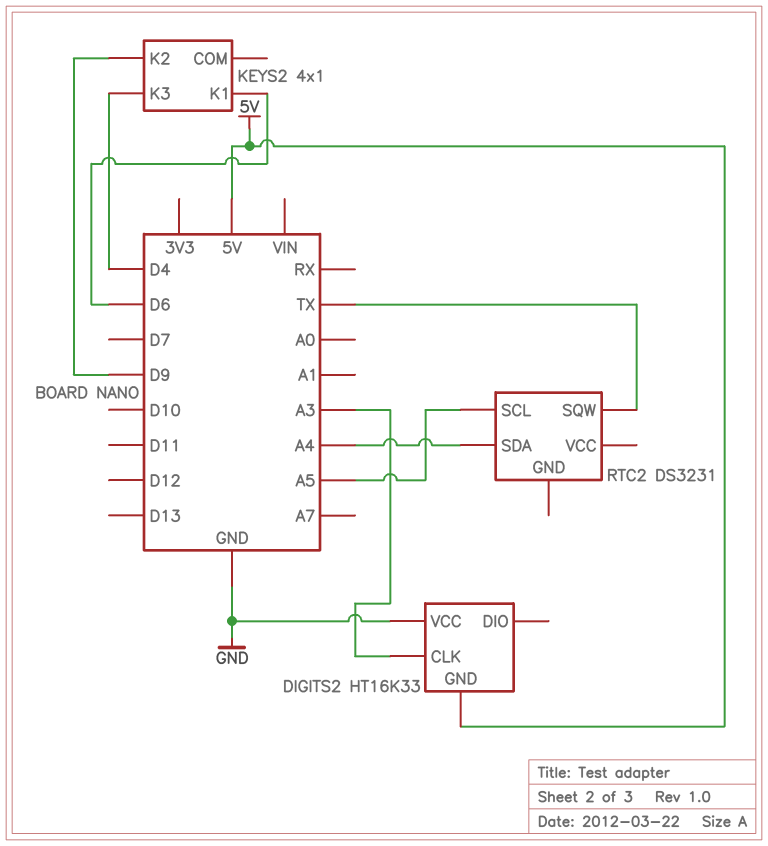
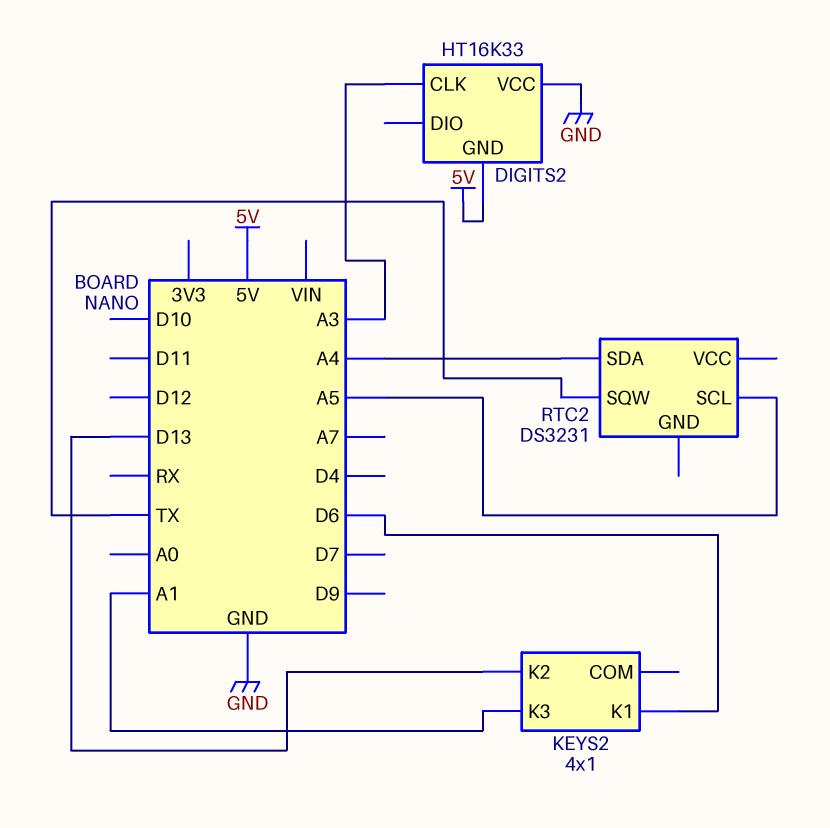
KEYS2 pin K2: D9 -> D13
KEYS2 pin K3: D4 -> A1

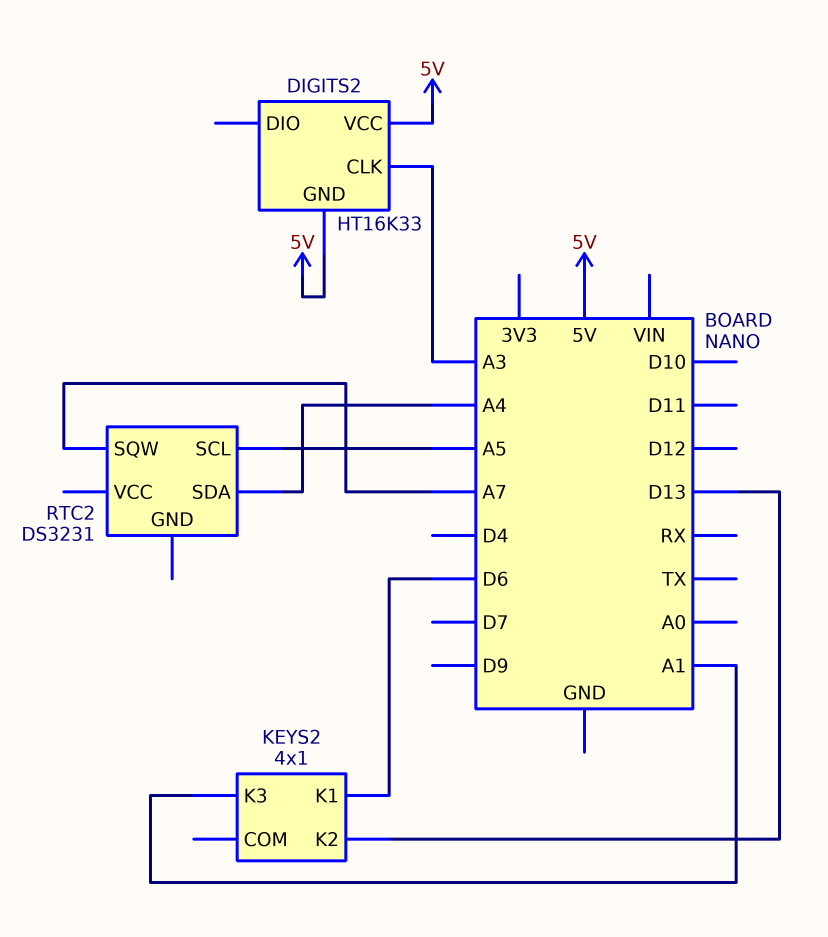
DIGITS2 pin VCC: GND -> 5V
RTC2 pin SQW: TX -> A7

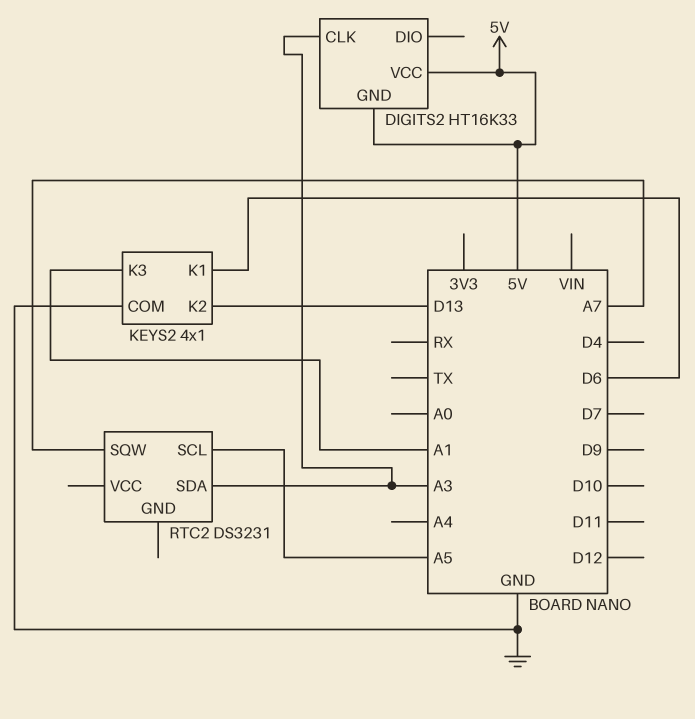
KEYS2 pin COM: none -> GND
RTC2 pin SDA: A4 -> A3

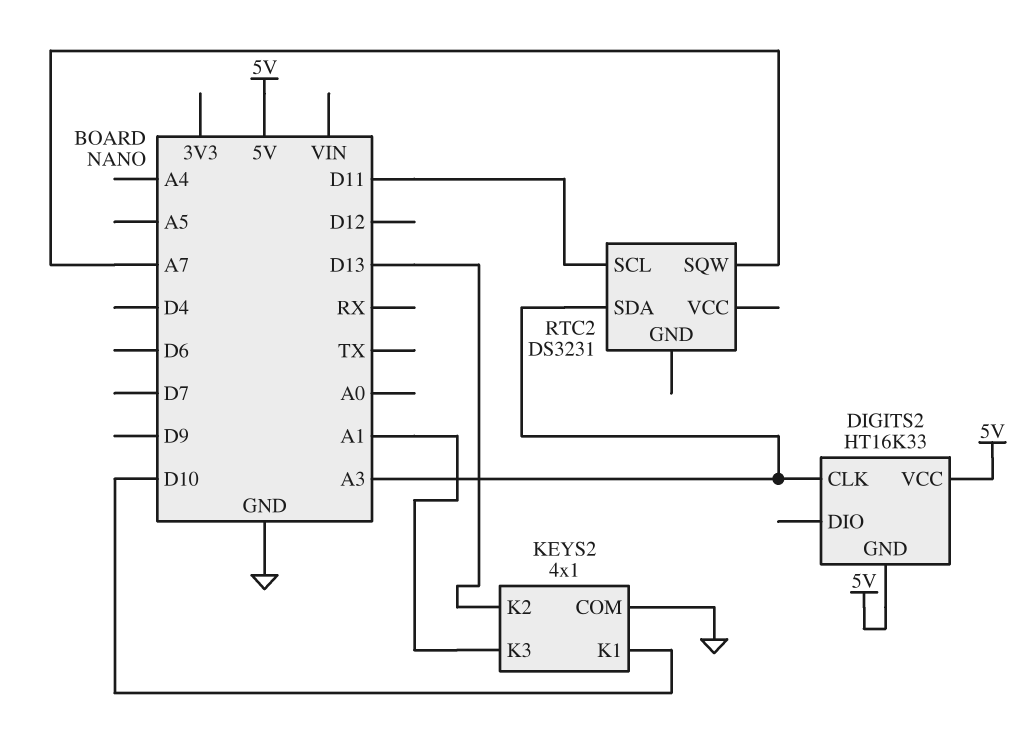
KEYS2 pin K1: D6 -> D10
RTC2 pin SCL: A5 -> D11

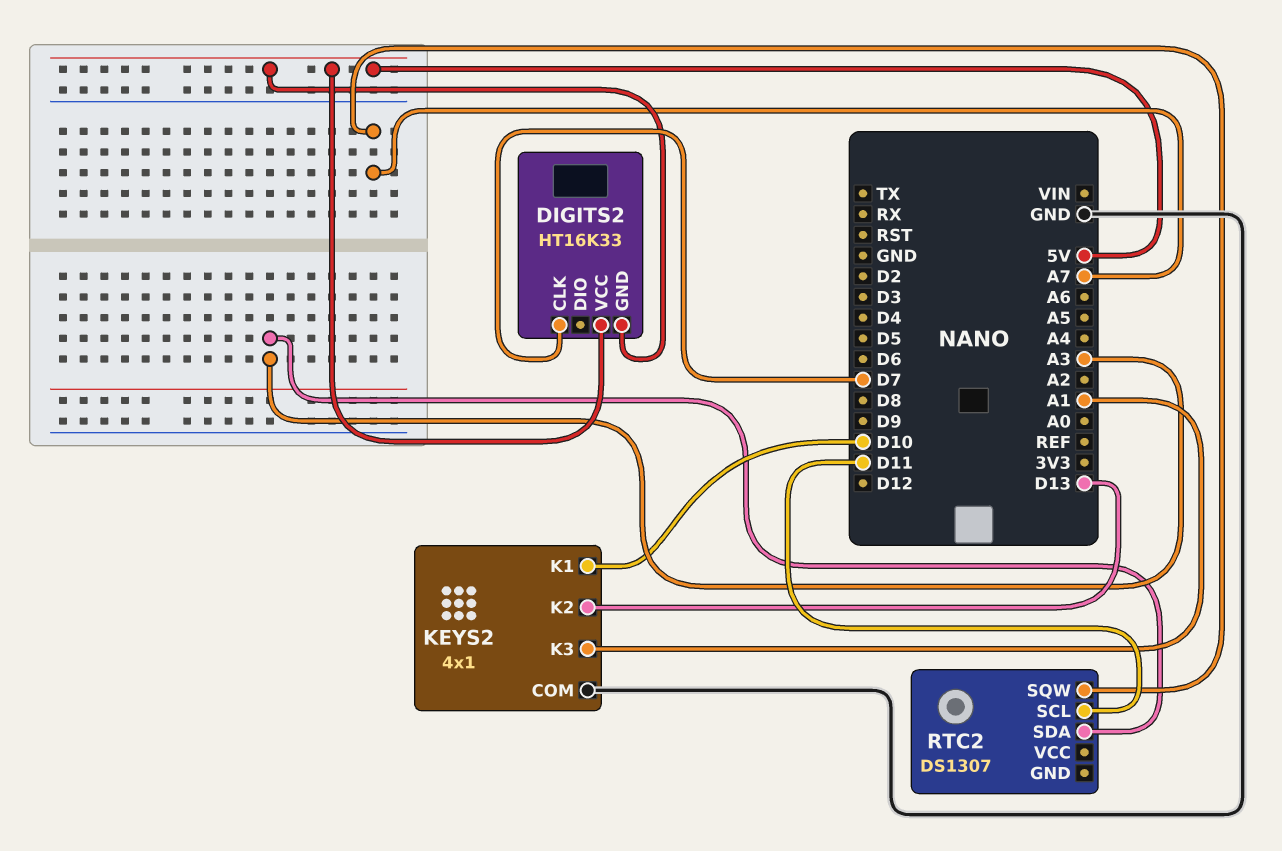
DIGITS2 pin CLK: A3 -> D7
RTC2: DS3231 -> DS1307

